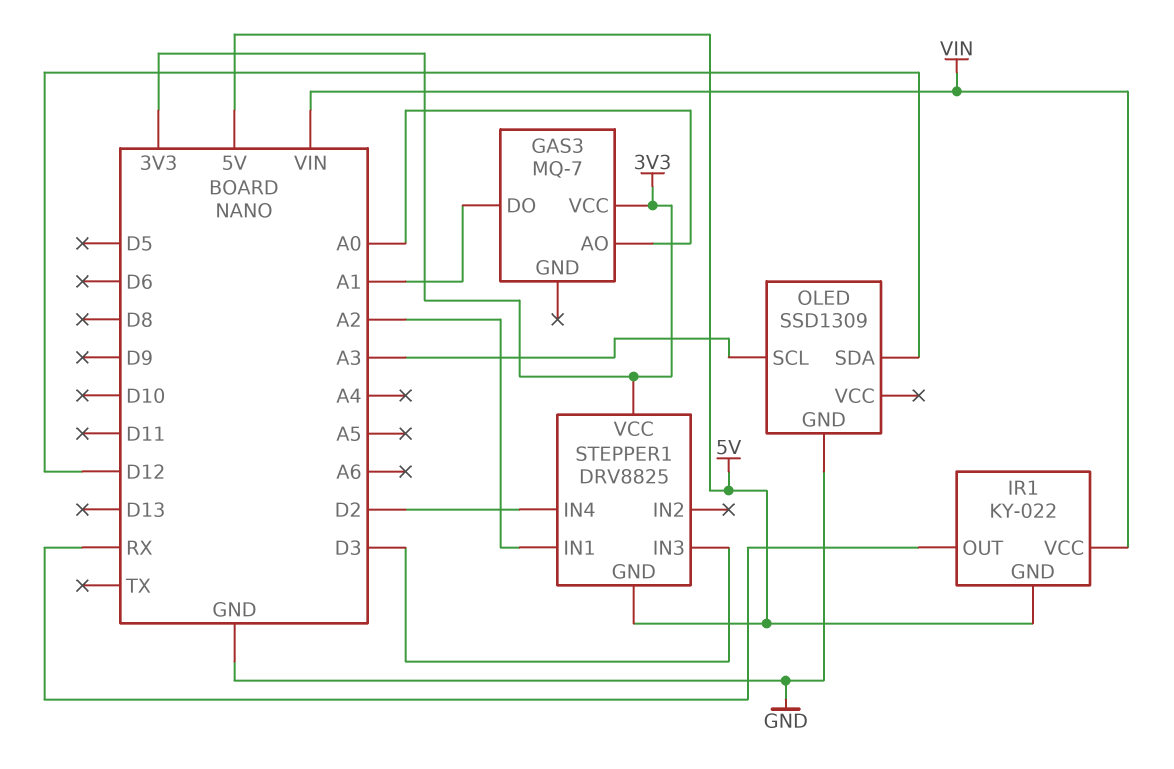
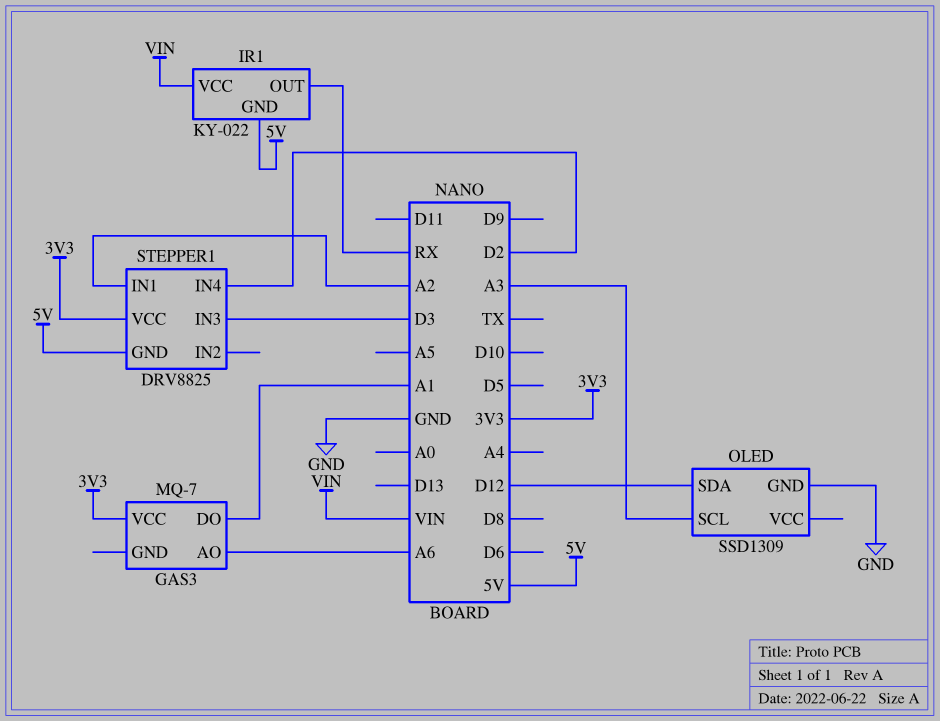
GAS3 pin AO: A0 -> A6

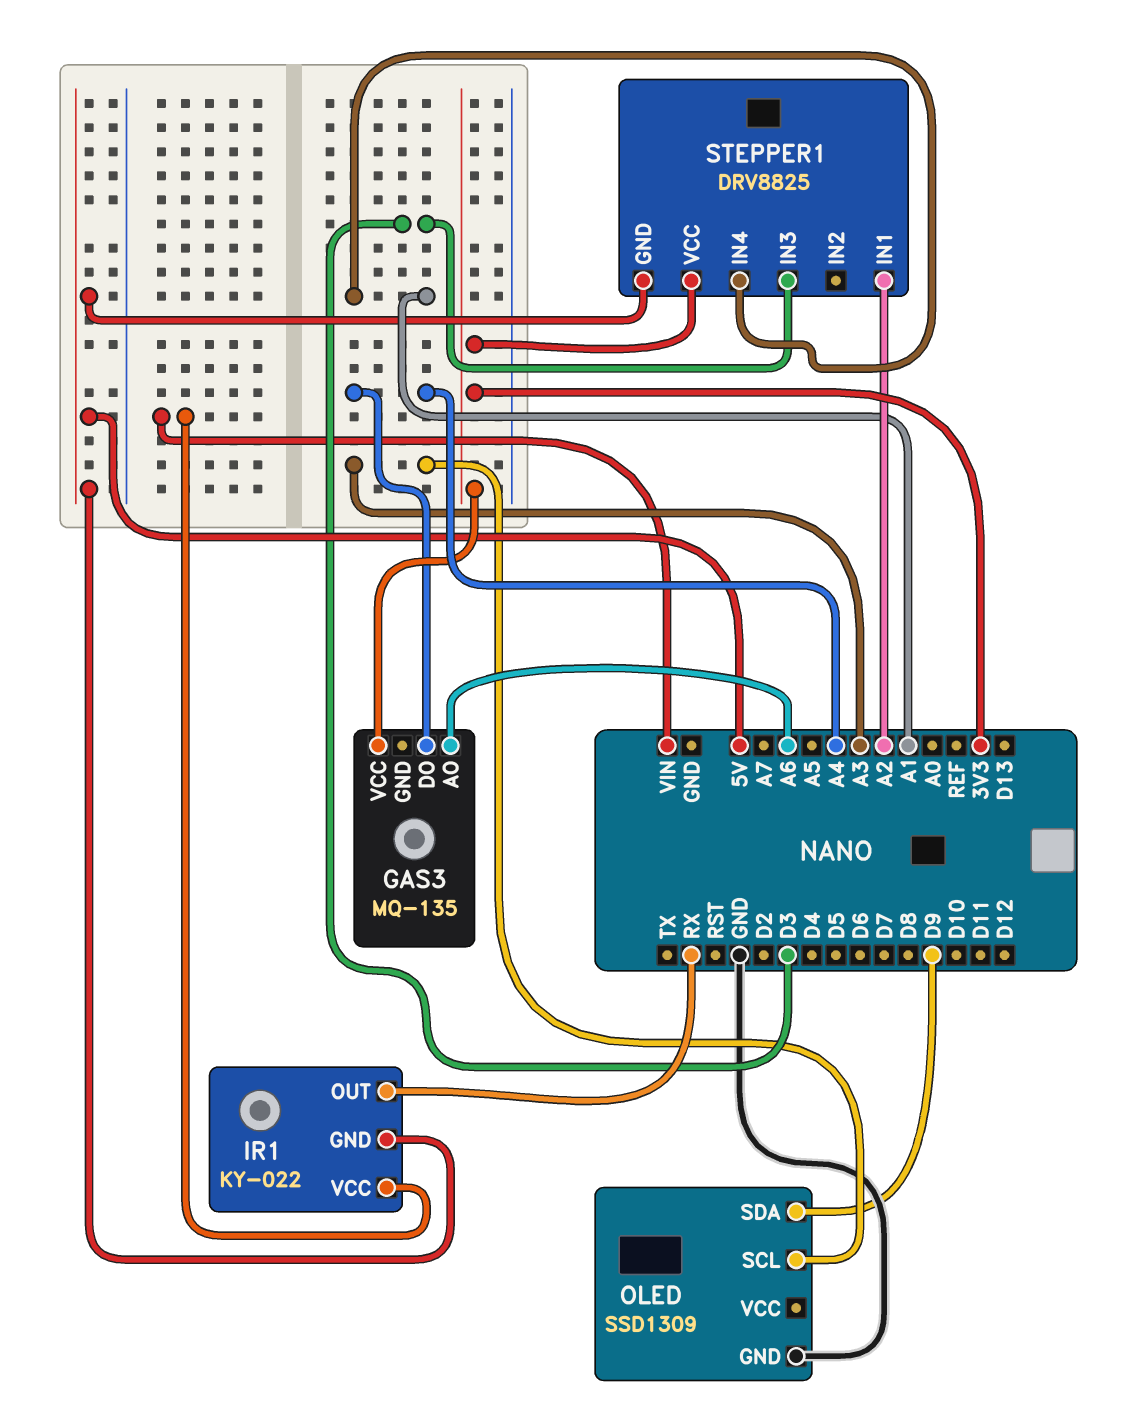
GAS3: MQ-7 -> MQ-135
GAS3 pin DO: A1 -> A4
OLED pin SDA: D12 -> D9
STEPPER1 pin IN4: D2 -> A1

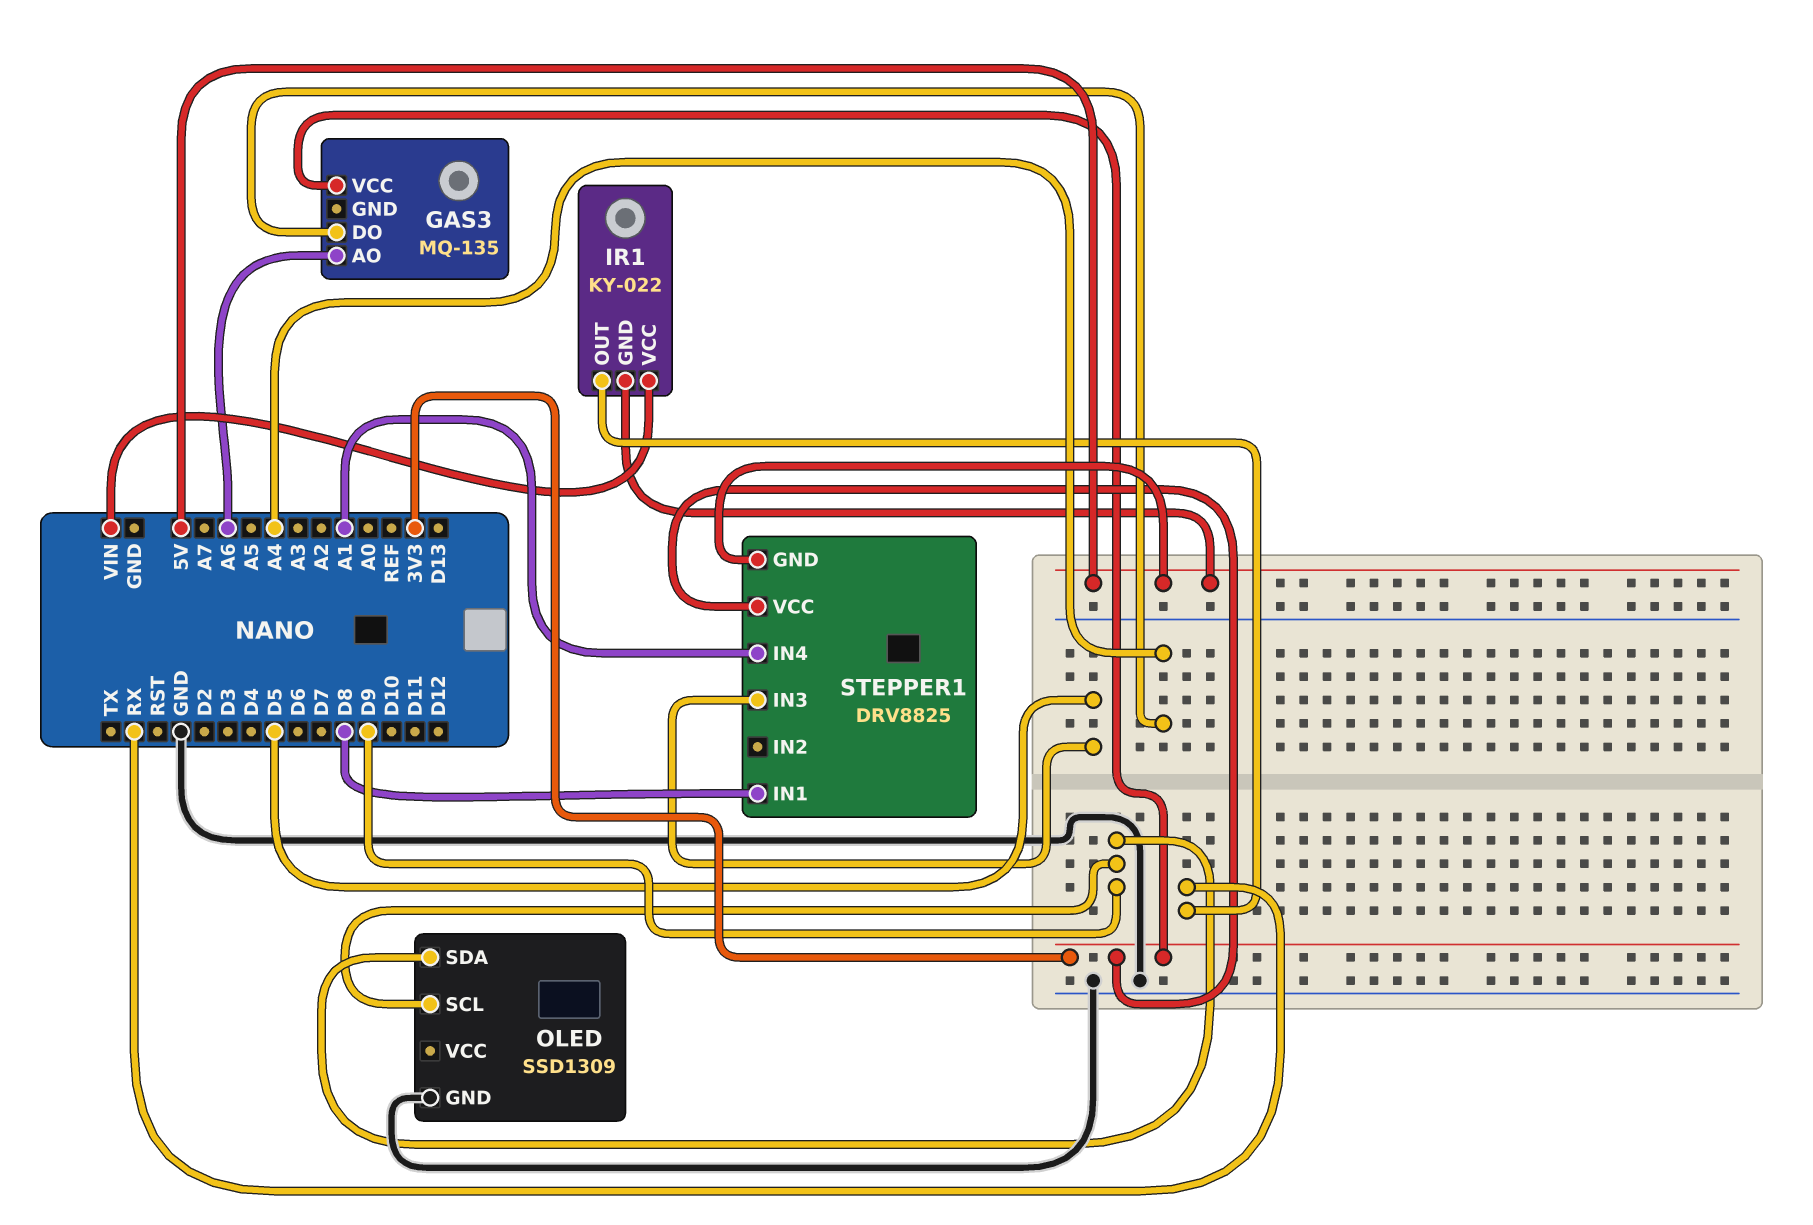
OLED pin SCL: A3 -> D9
STEPPER1 pin IN1: A2 -> D8
STEPPER1 pin IN3: D3 -> D5

